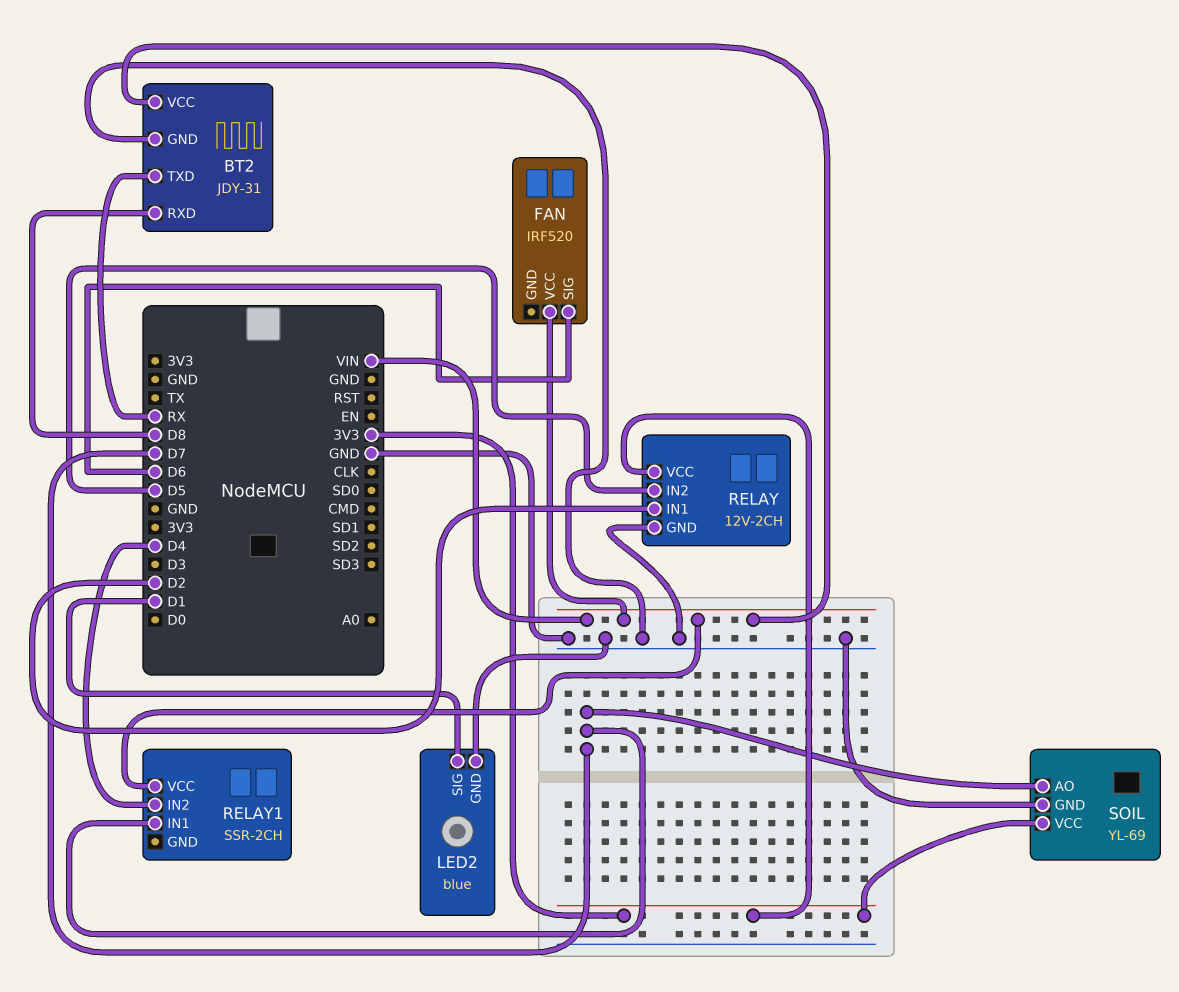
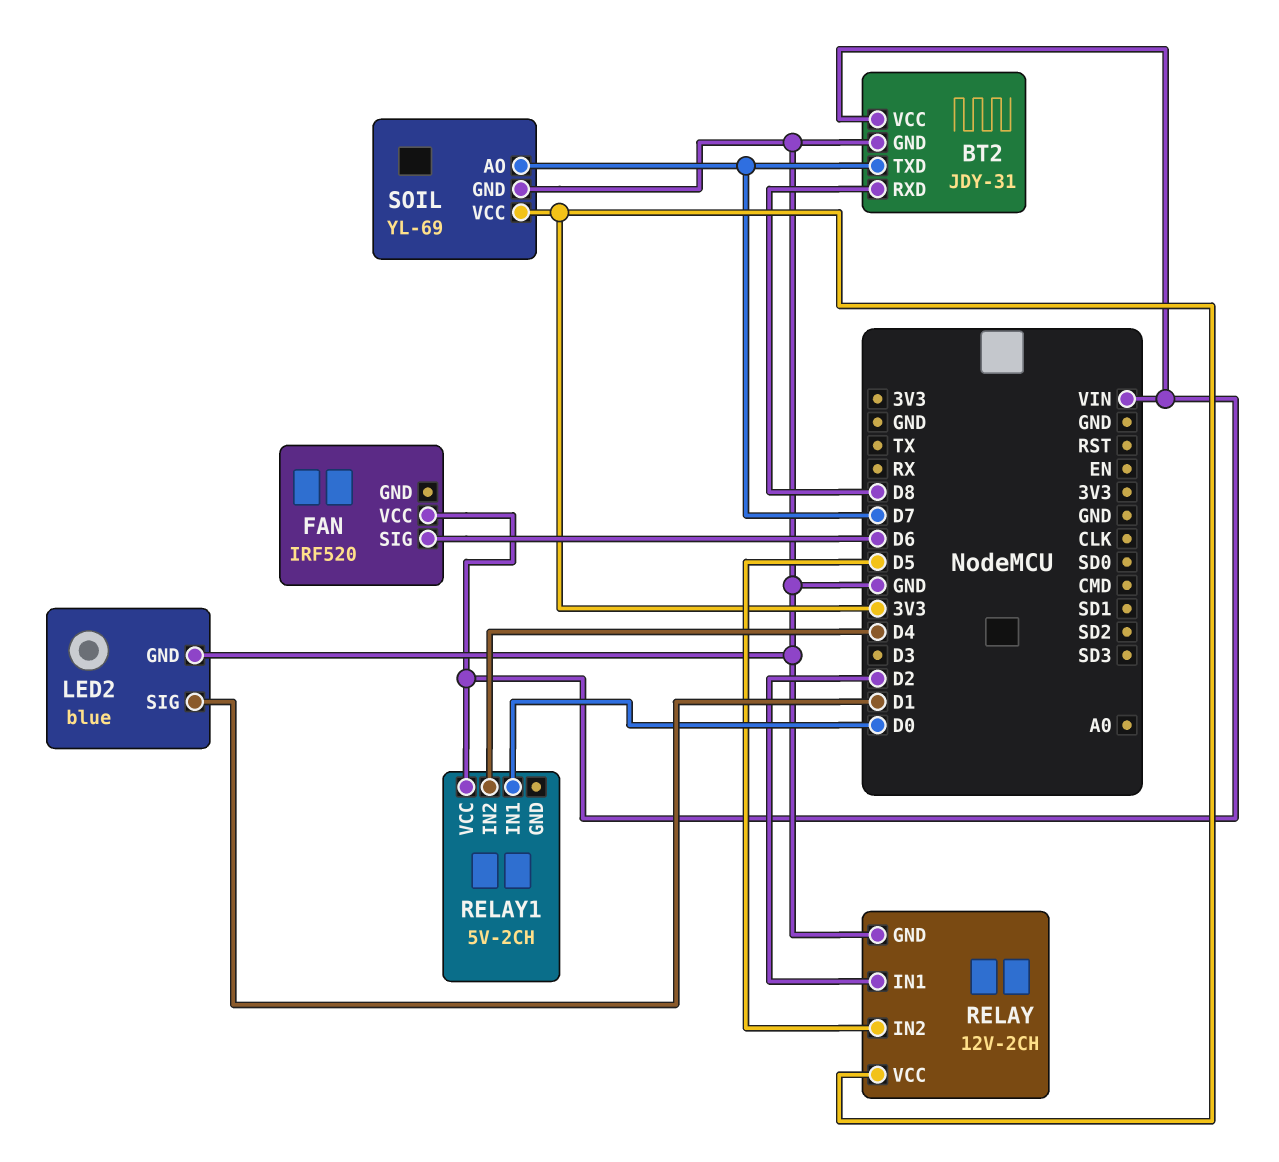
BT2 pin TXD: RX -> D7
RELAY1: SSR-2CH -> 5V-2CH
RELAY1 pin IN1: D7 -> D0

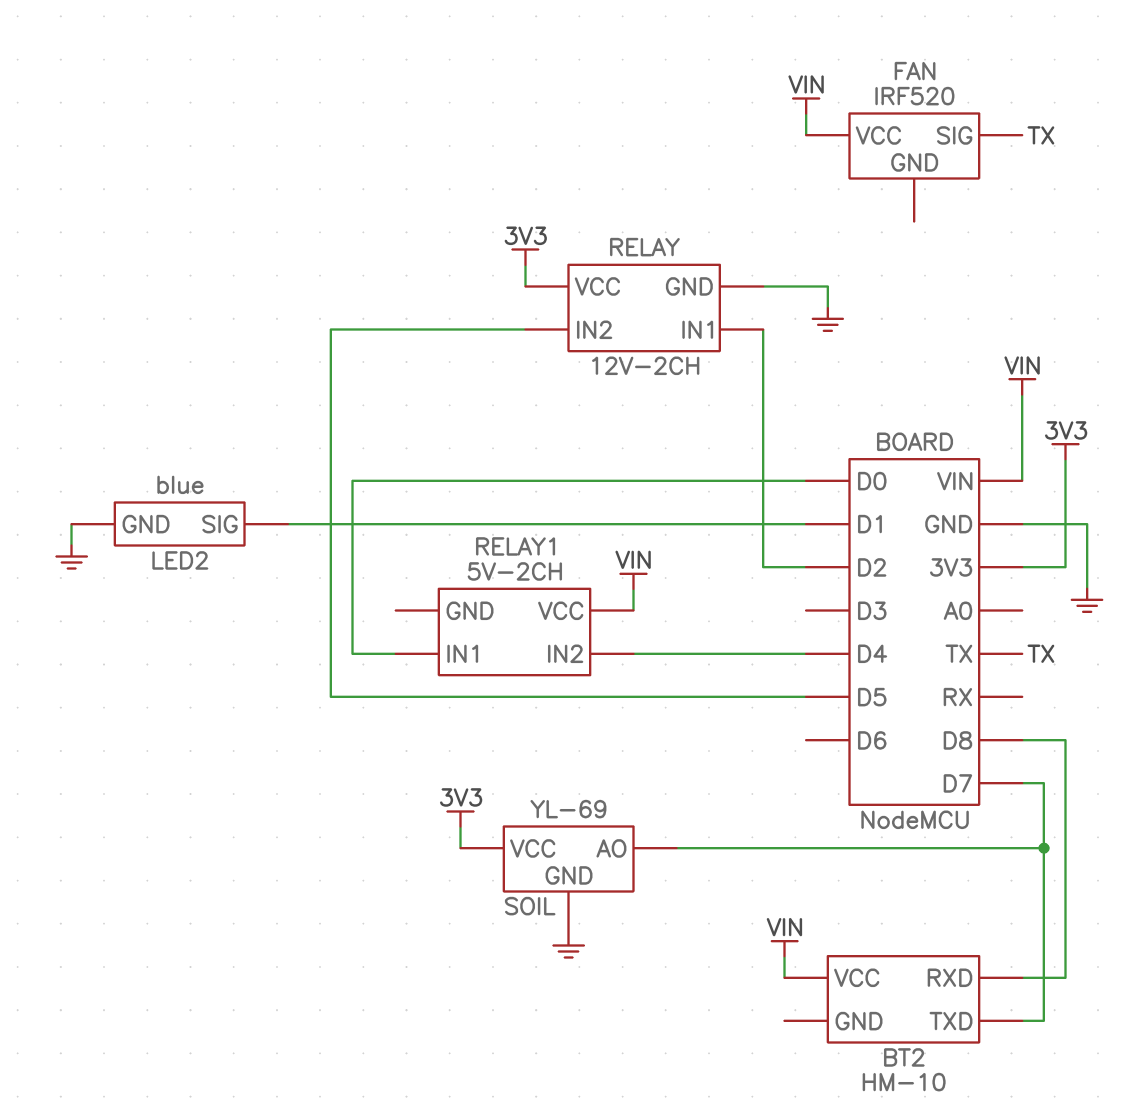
BT2: JDY-31 -> HM-10
BT2 pin GND: GND -> none
FAN pin SIG: D6 -> TX

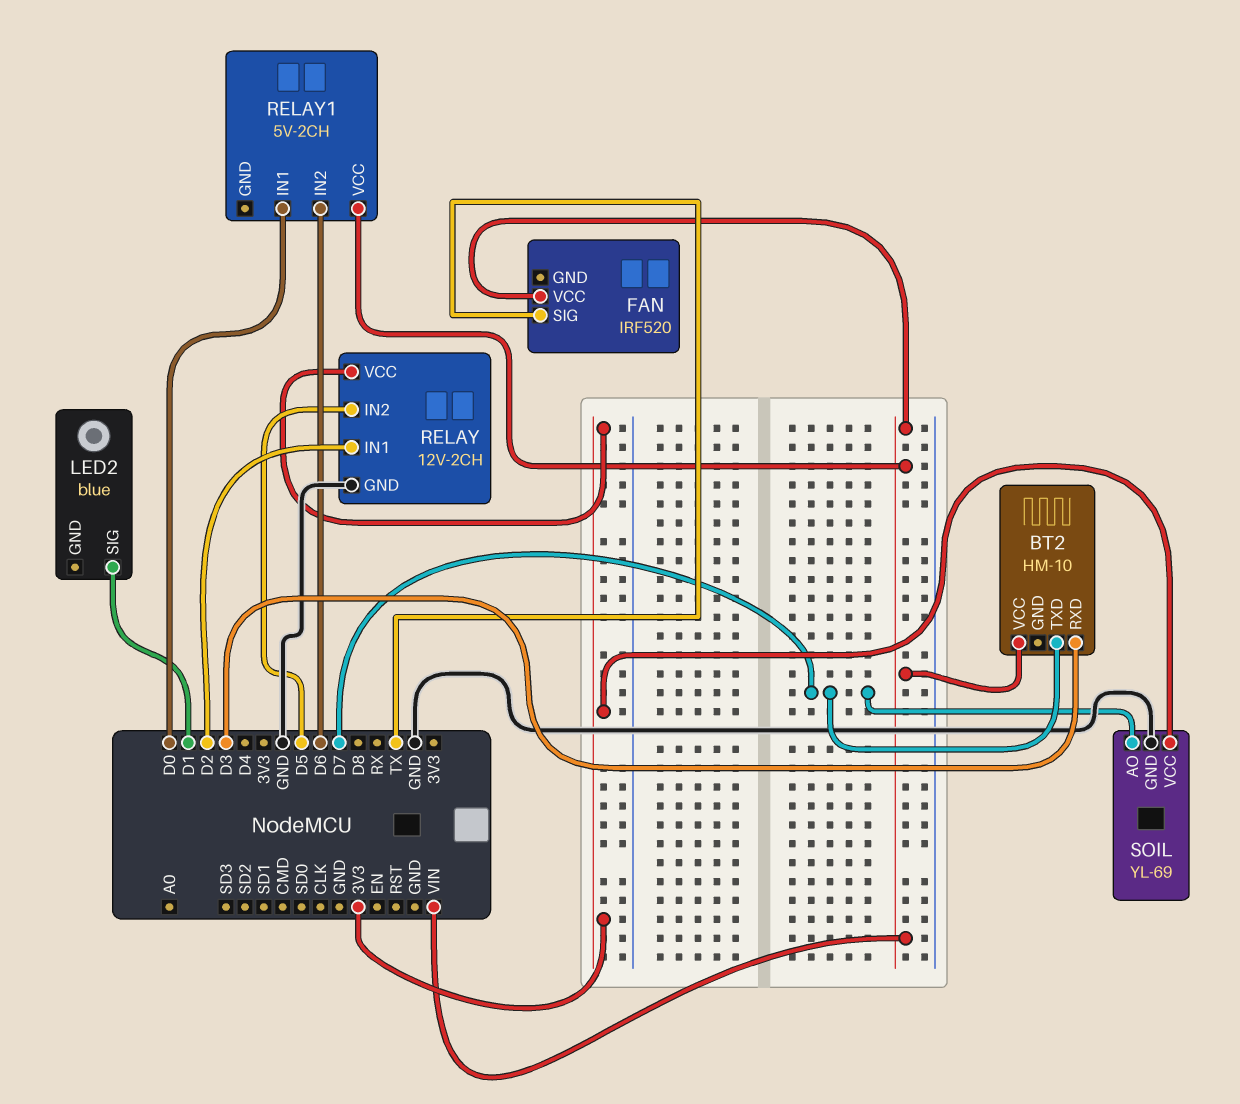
BT2 pin RXD: D8 -> D3
LED2 pin GND: GND -> none
RELAY1 pin IN2: D4 -> D6

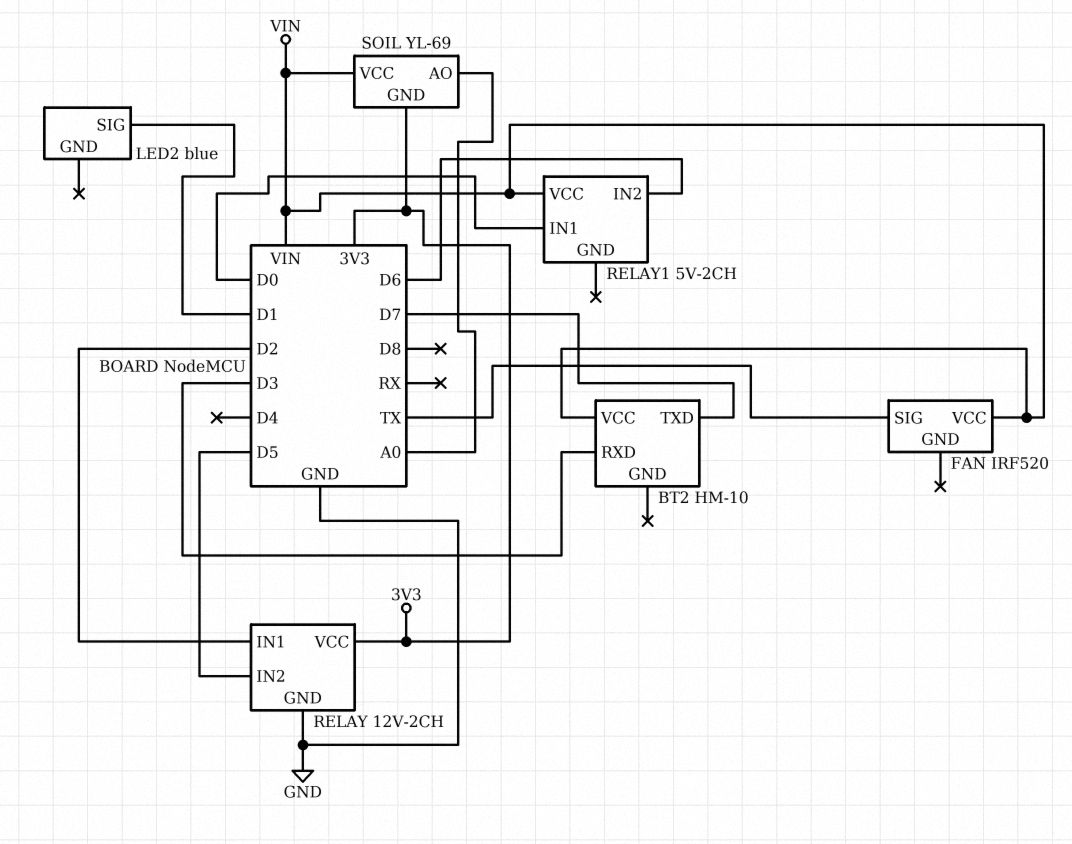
SOIL pin AO: D7 -> A0
SOIL pin GND: GND -> 3V3
SOIL pin VCC: 3V3 -> VIN

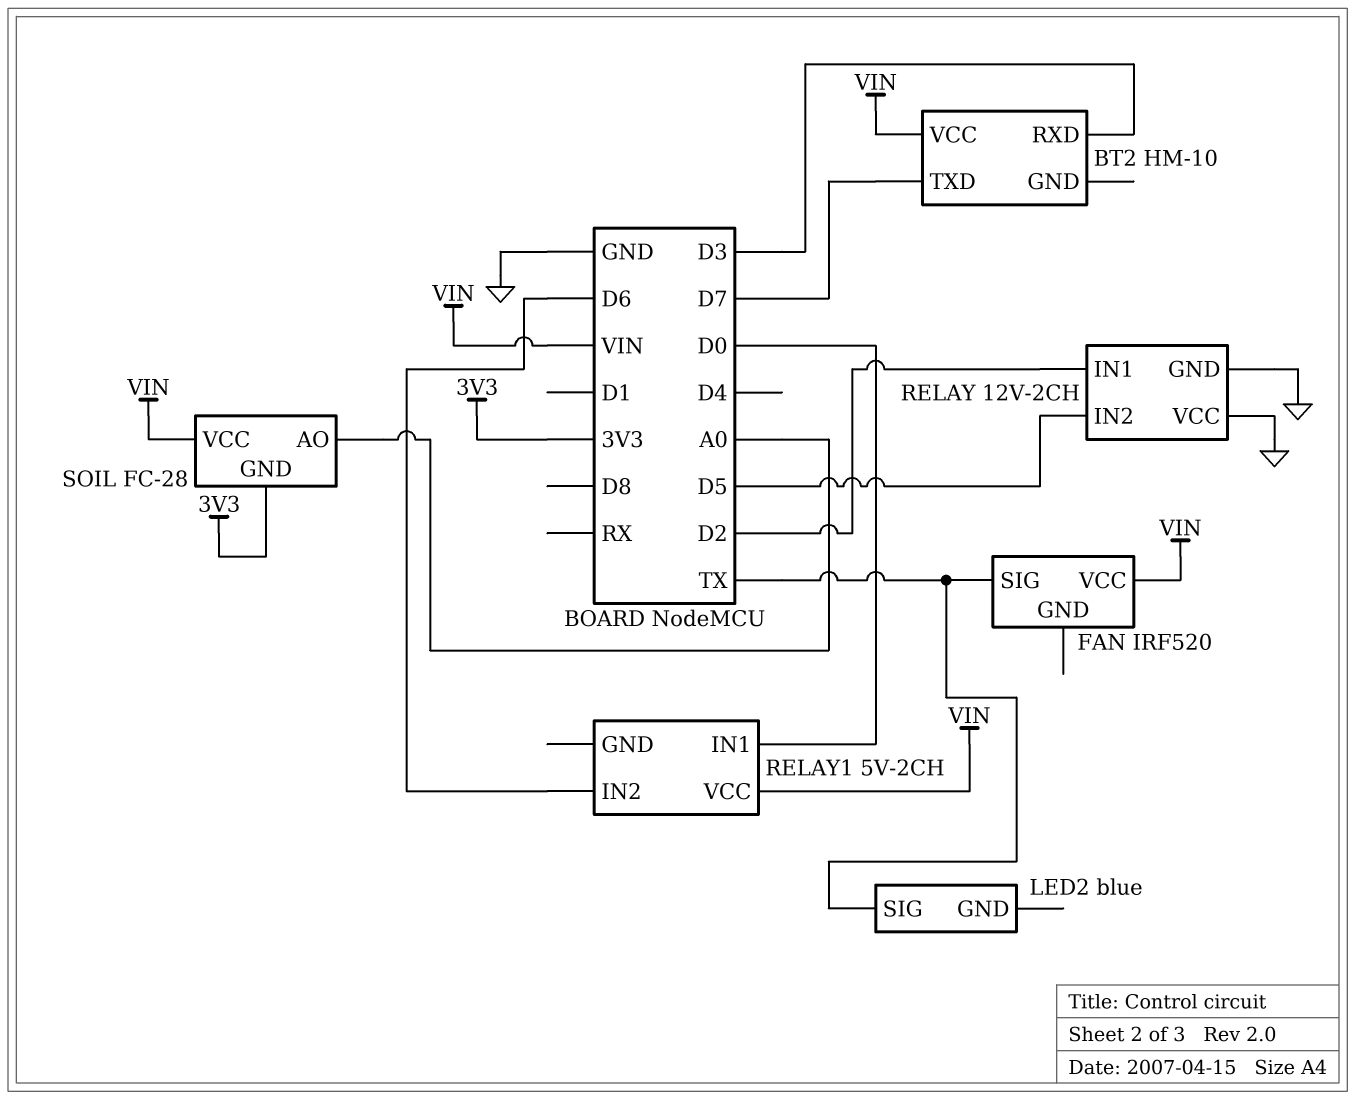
LED2 pin SIG: D1 -> TX
RELAY pin VCC: 3V3 -> GND
SOIL: YL-69 -> FC-28

